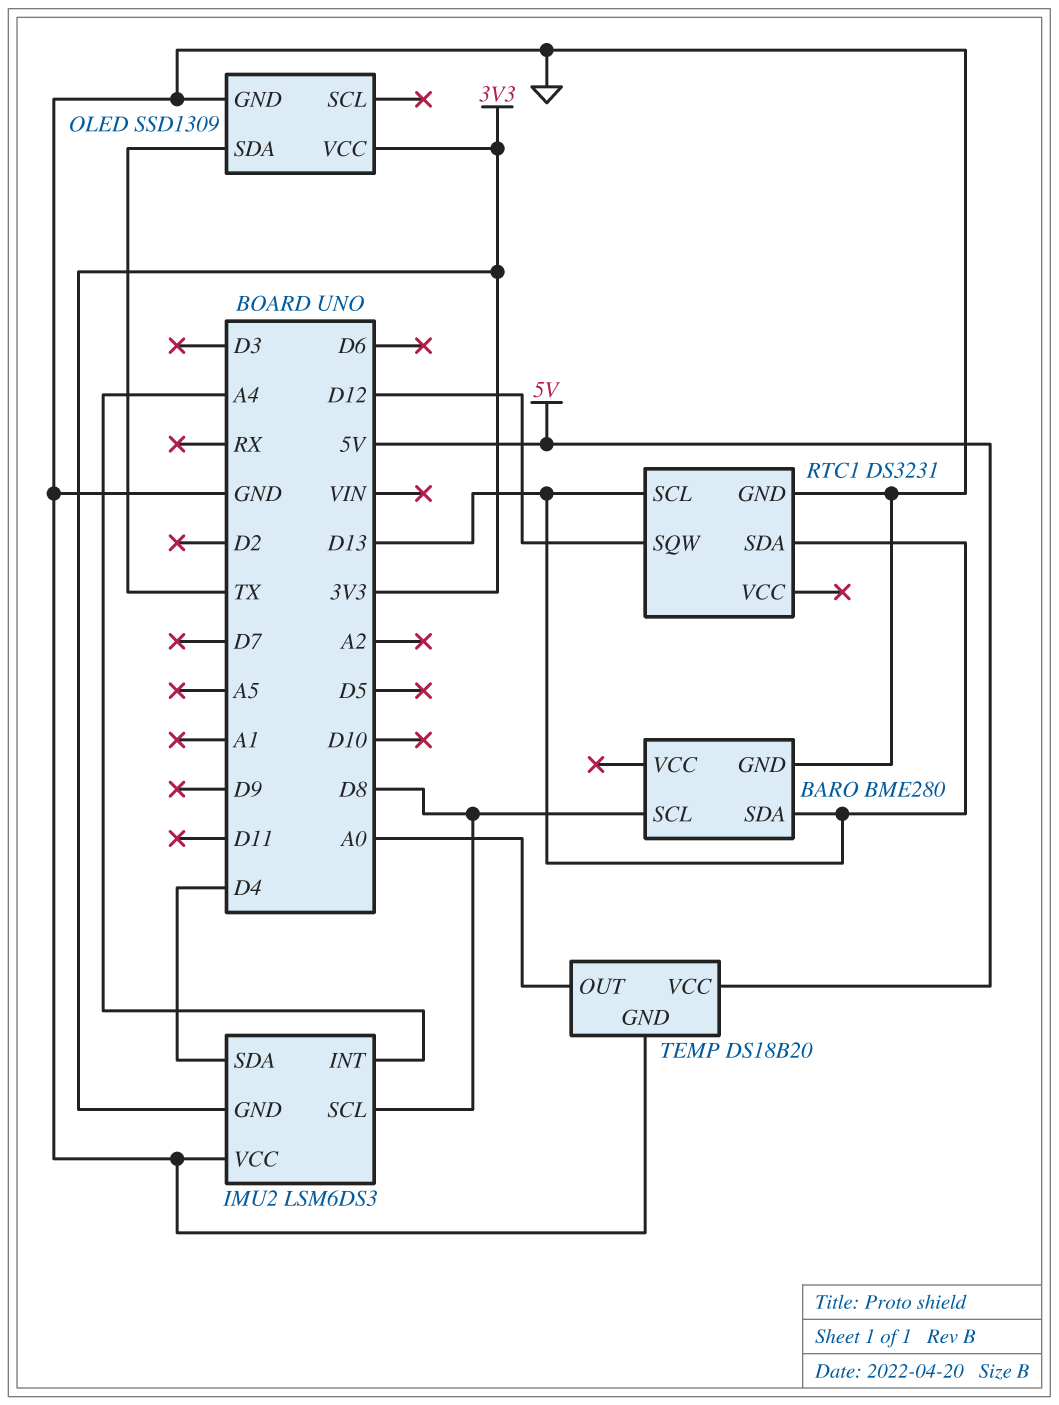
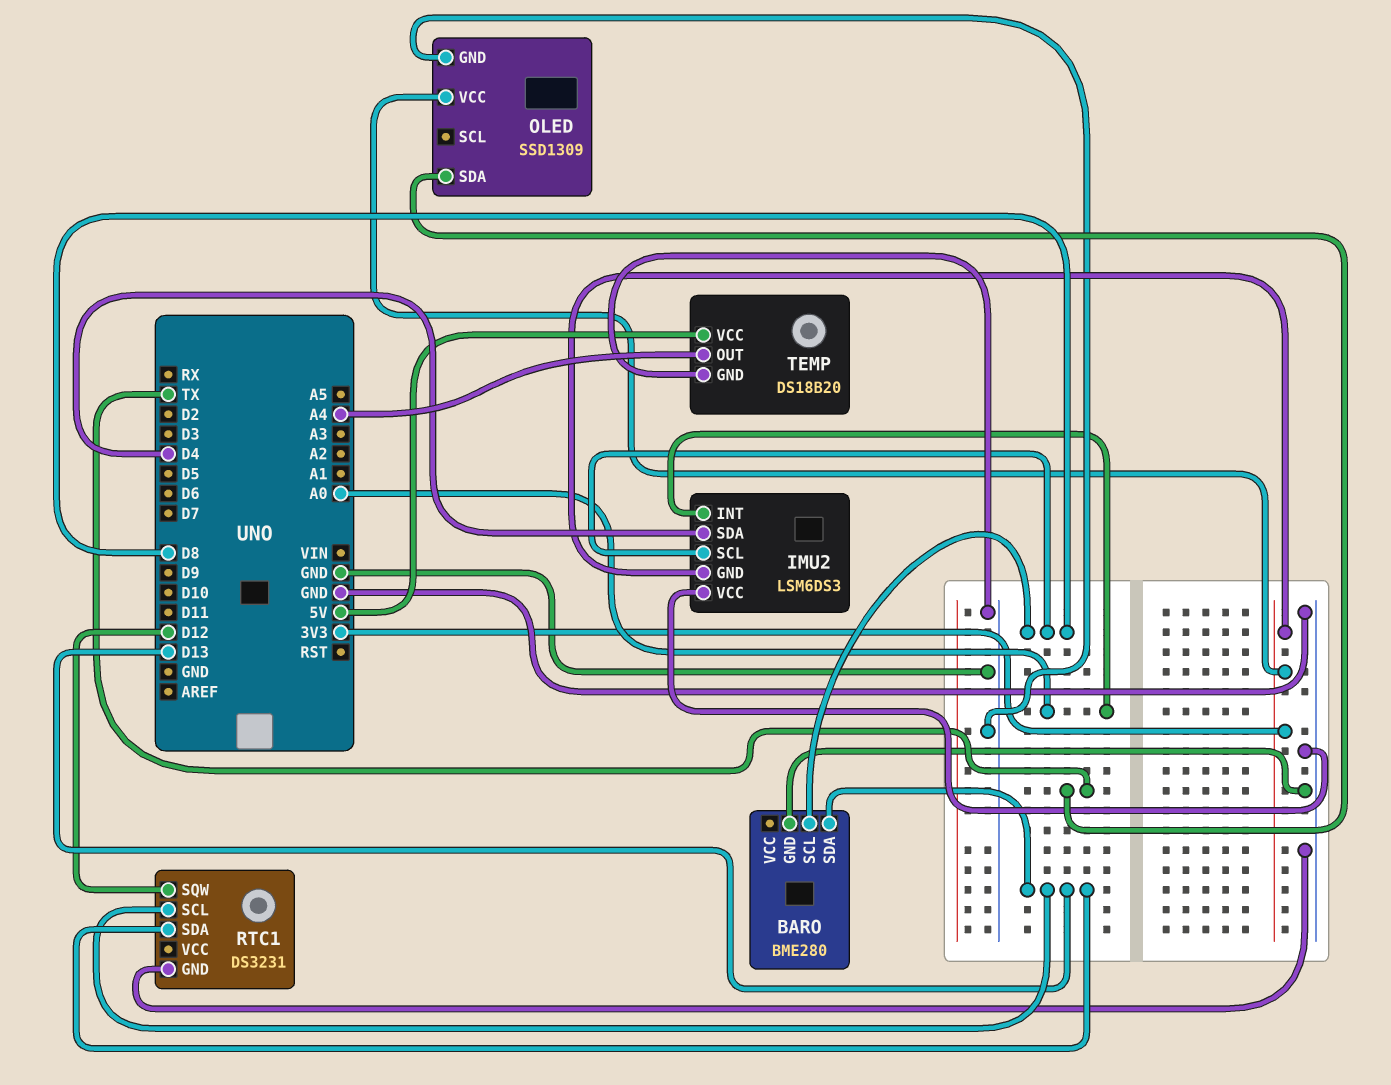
IMU2 pin INT: A4 -> A0
TEMP pin OUT: A0 -> A4

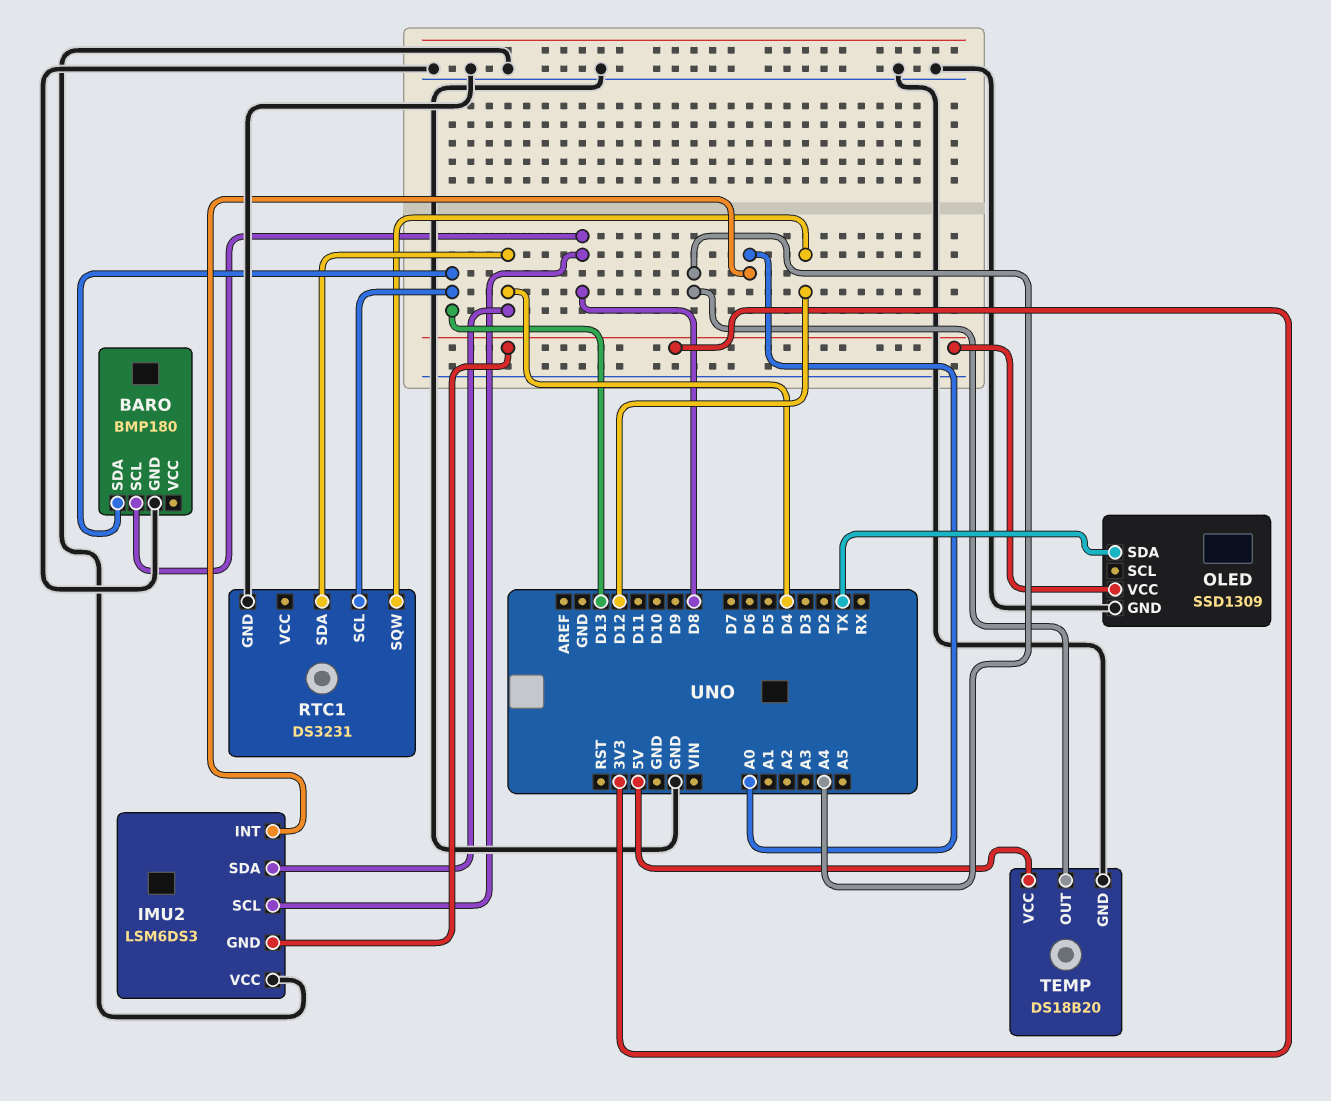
BARO: BME280 -> BMP180
RTC1 pin SDA: D13 -> D4

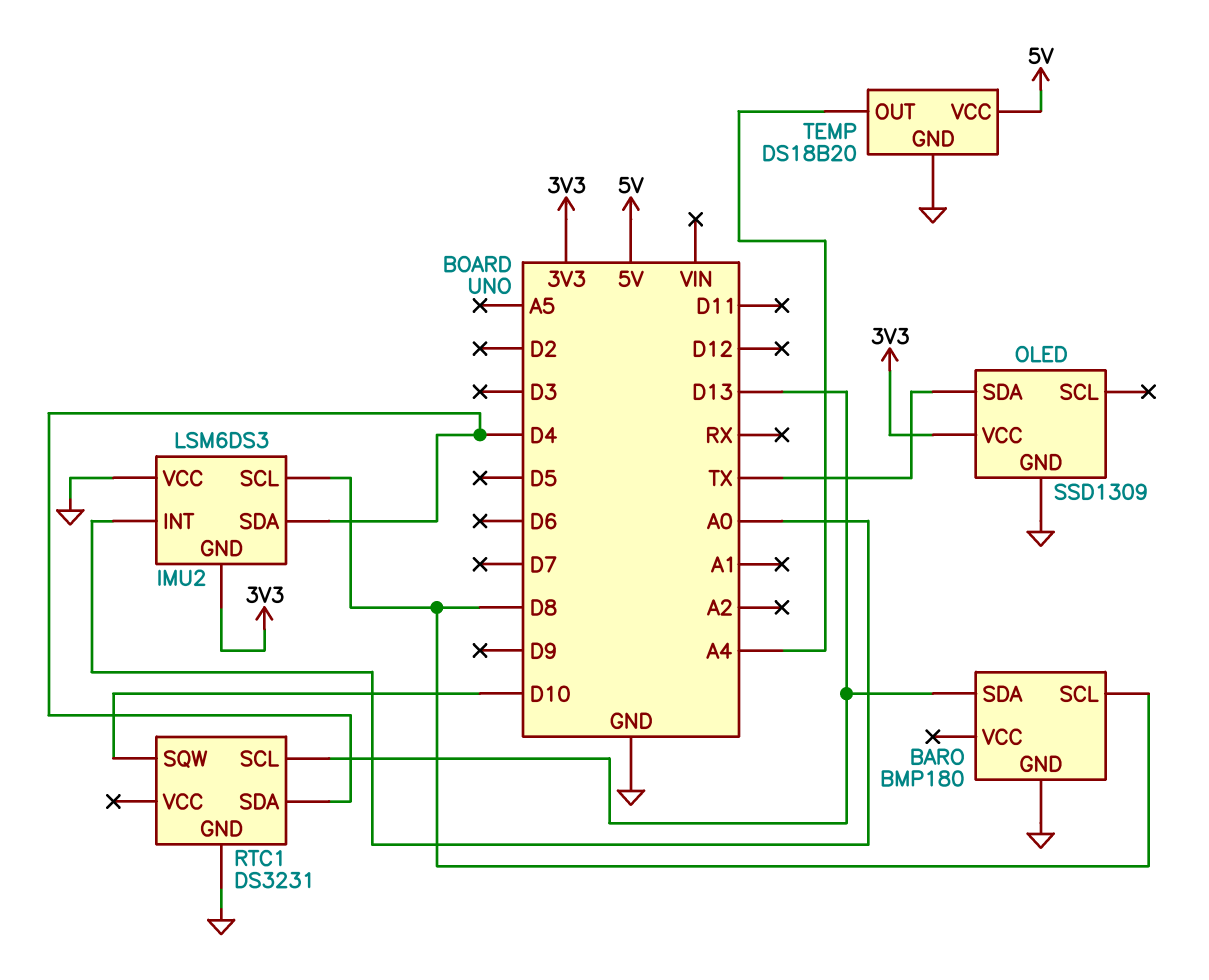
RTC1 pin SQW: D12 -> D10

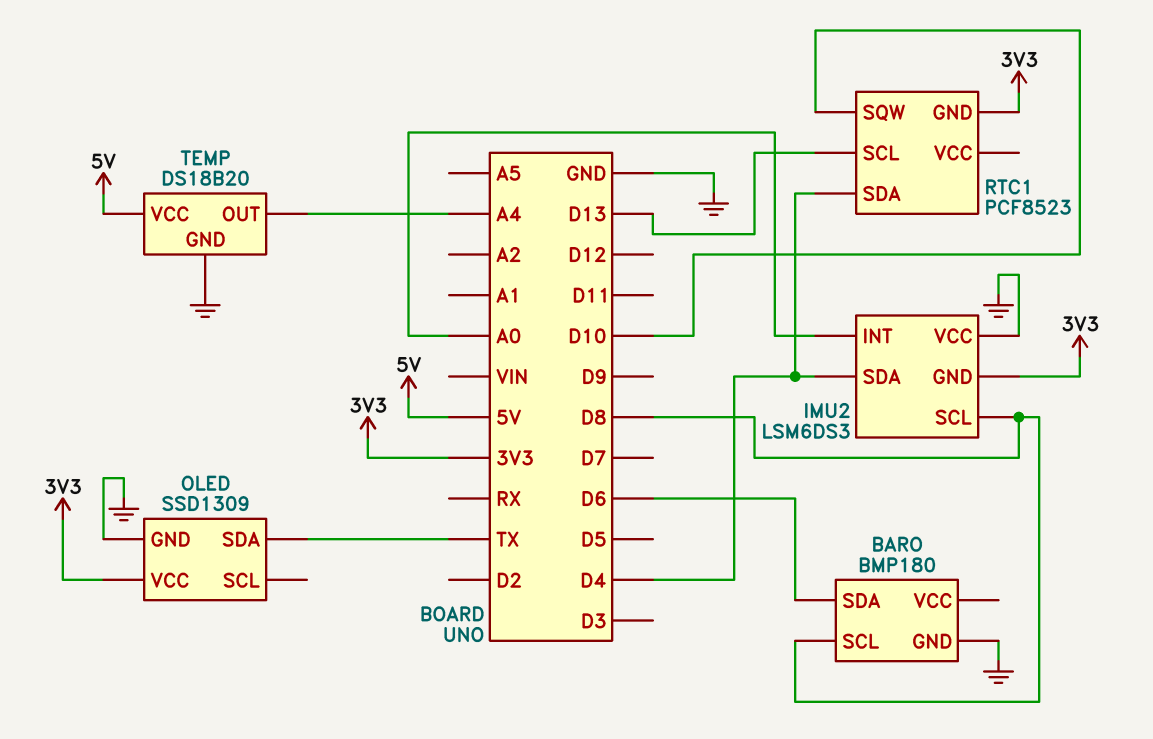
BARO pin SDA: D13 -> D6
RTC1: DS3231 -> PCF8523
RTC1 pin GND: GND -> 3V3

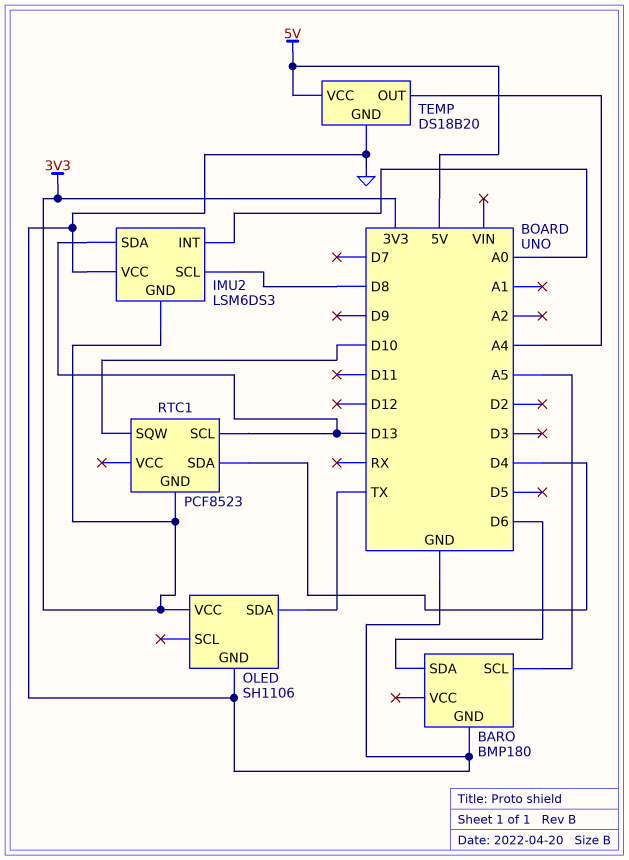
BARO pin SCL: D8 -> A5
IMU2 pin SDA: D4 -> D13
OLED: SSD1309 -> SH1106

